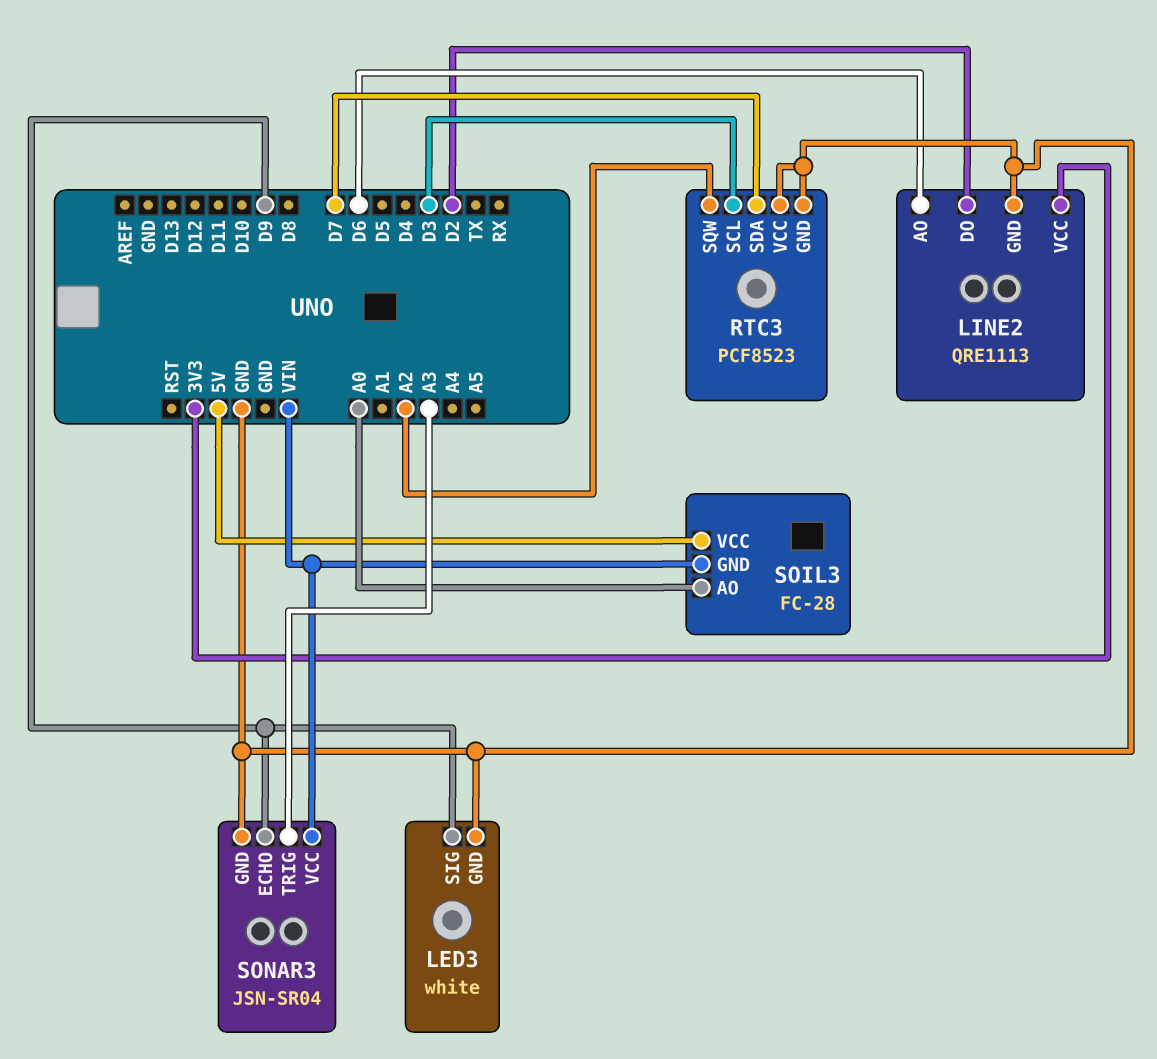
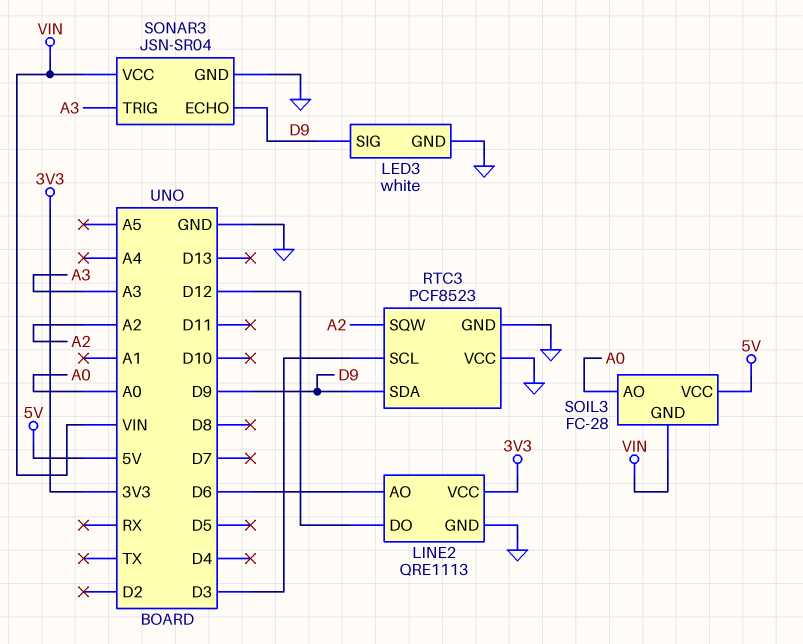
LINE2 pin DO: D2 -> D12
RTC3 pin SDA: D7 -> D9

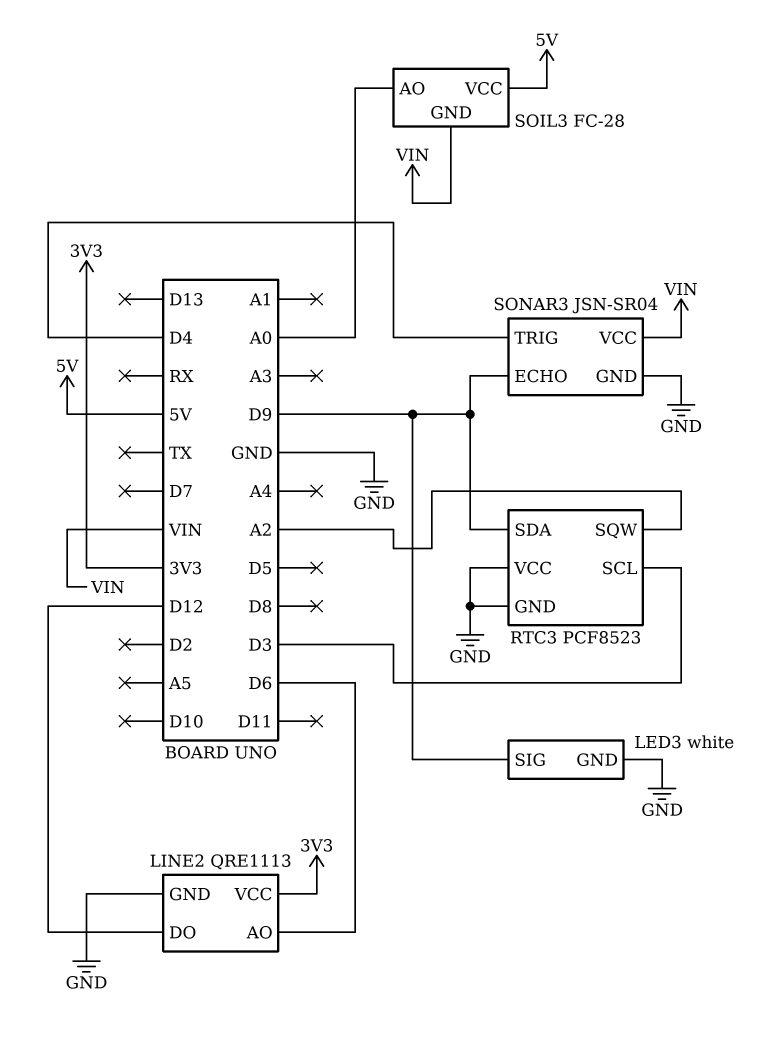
SONAR3 pin TRIG: A3 -> D4

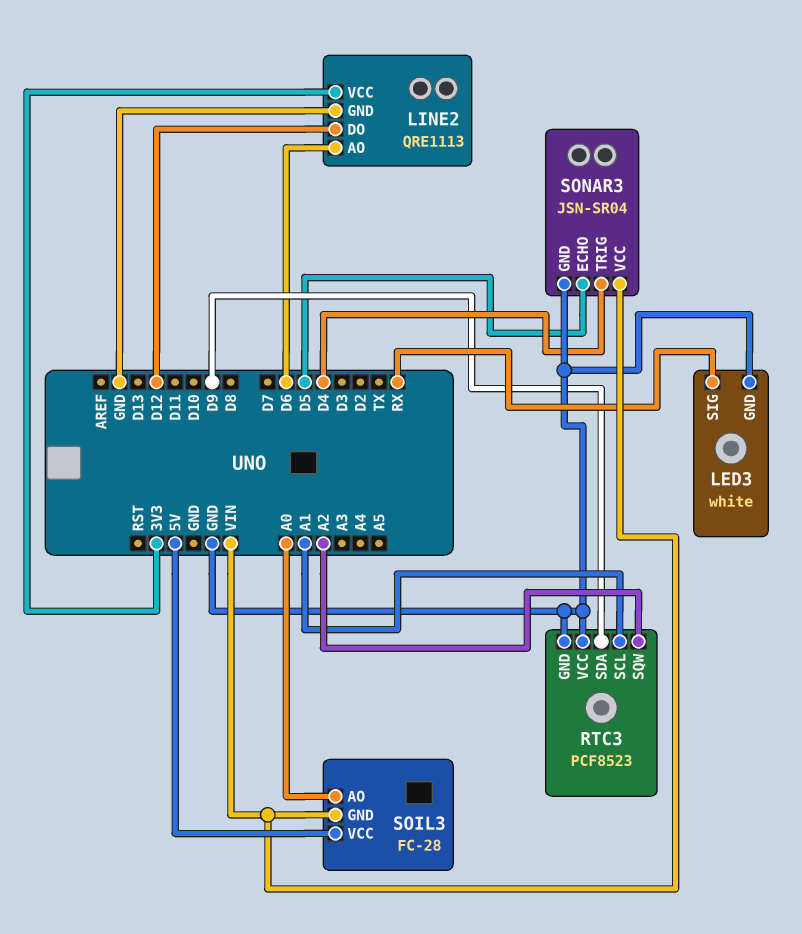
LED3 pin SIG: D9 -> RX
RTC3 pin SCL: D3 -> A1
SONAR3 pin ECHO: D9 -> D5

